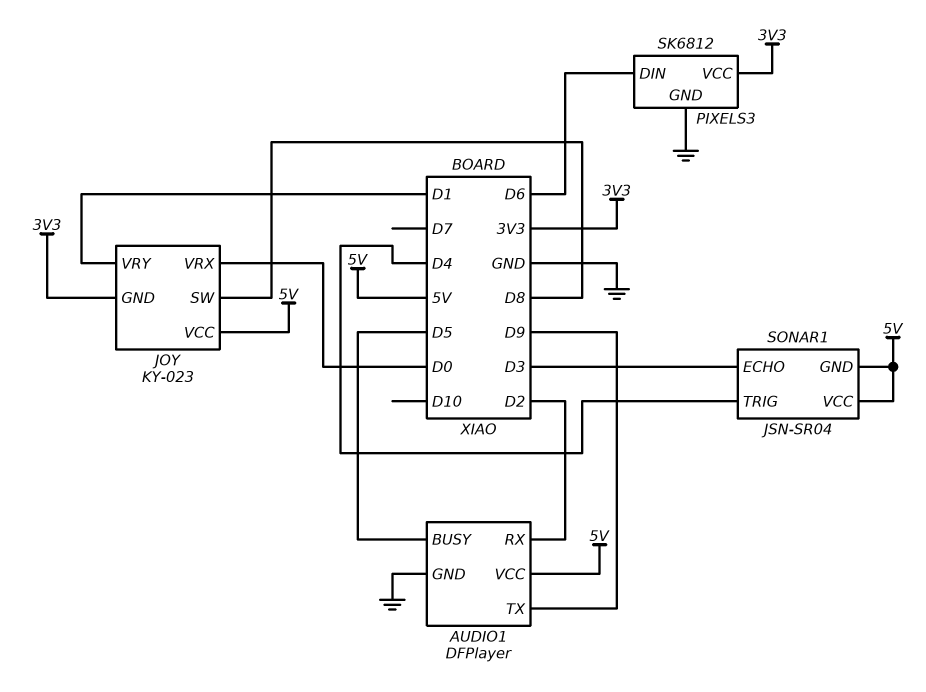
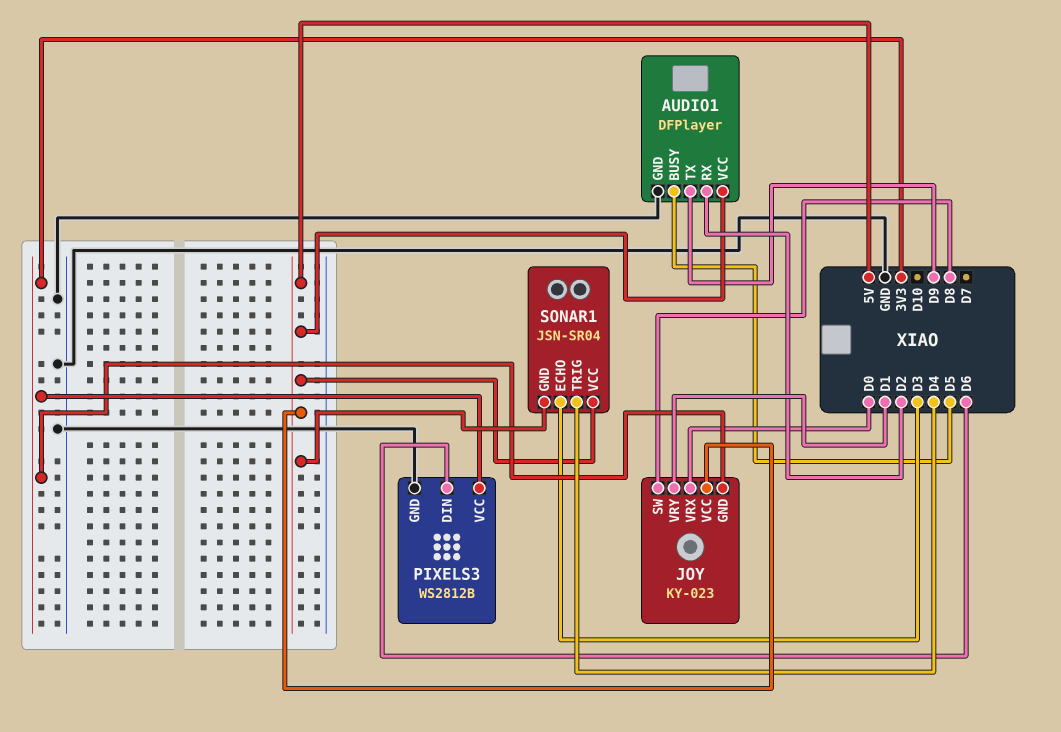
PIXELS3: SK6812 -> WS2812B

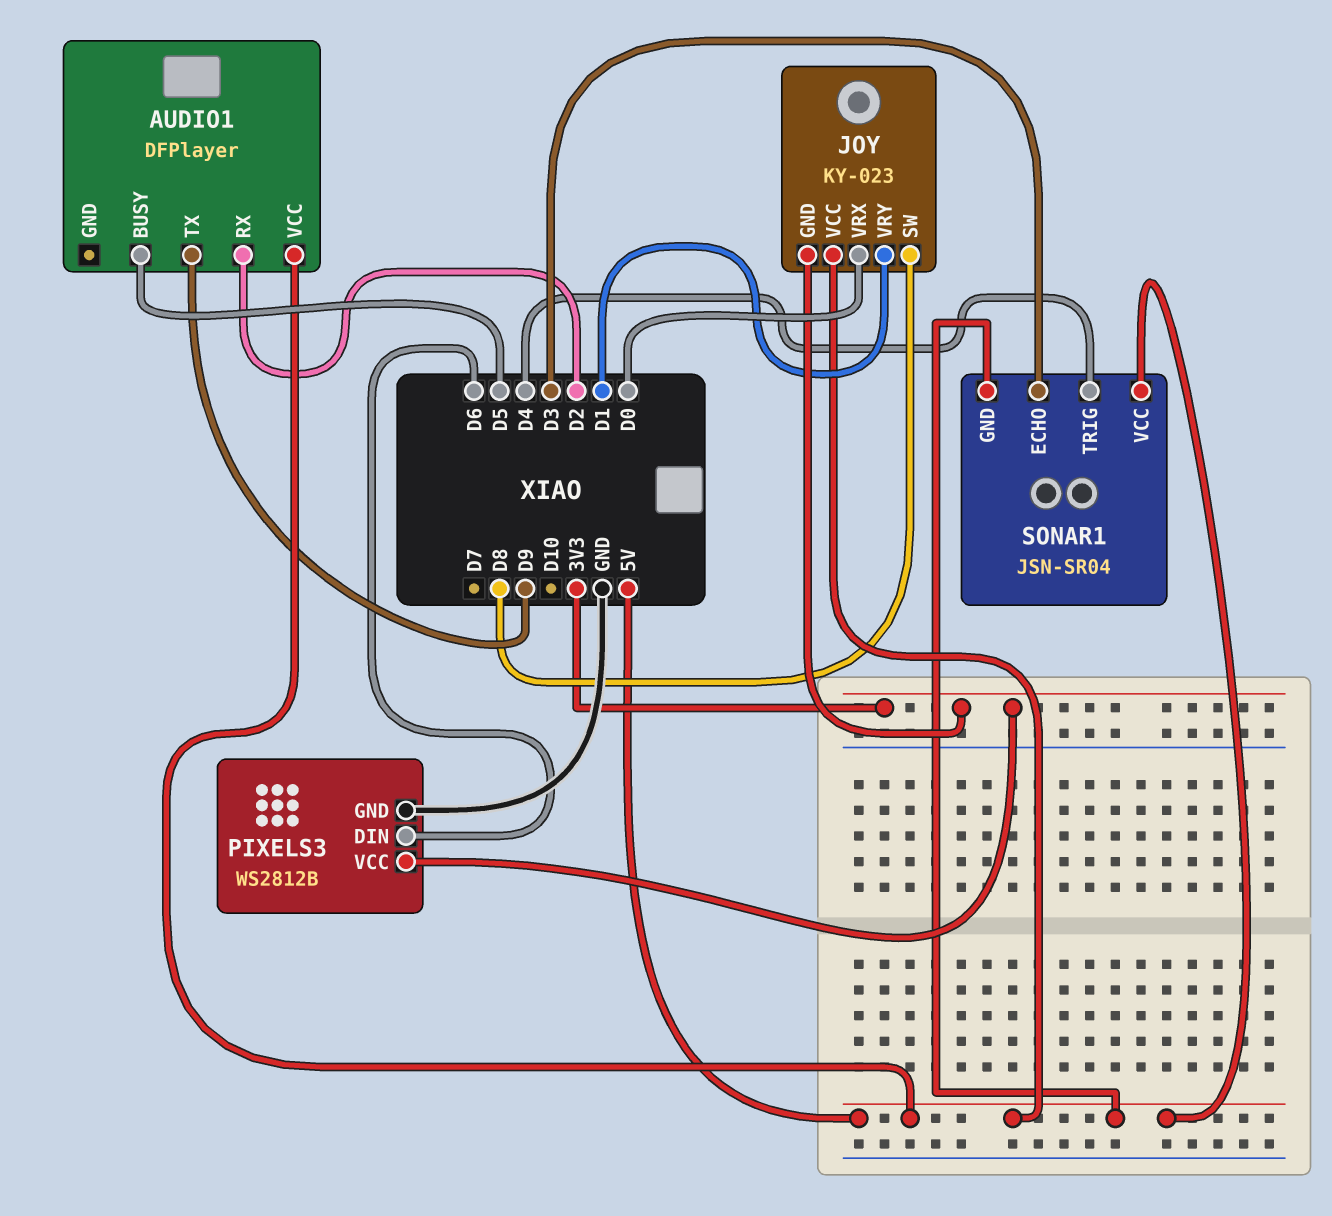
AUDIO1 pin GND: GND -> none

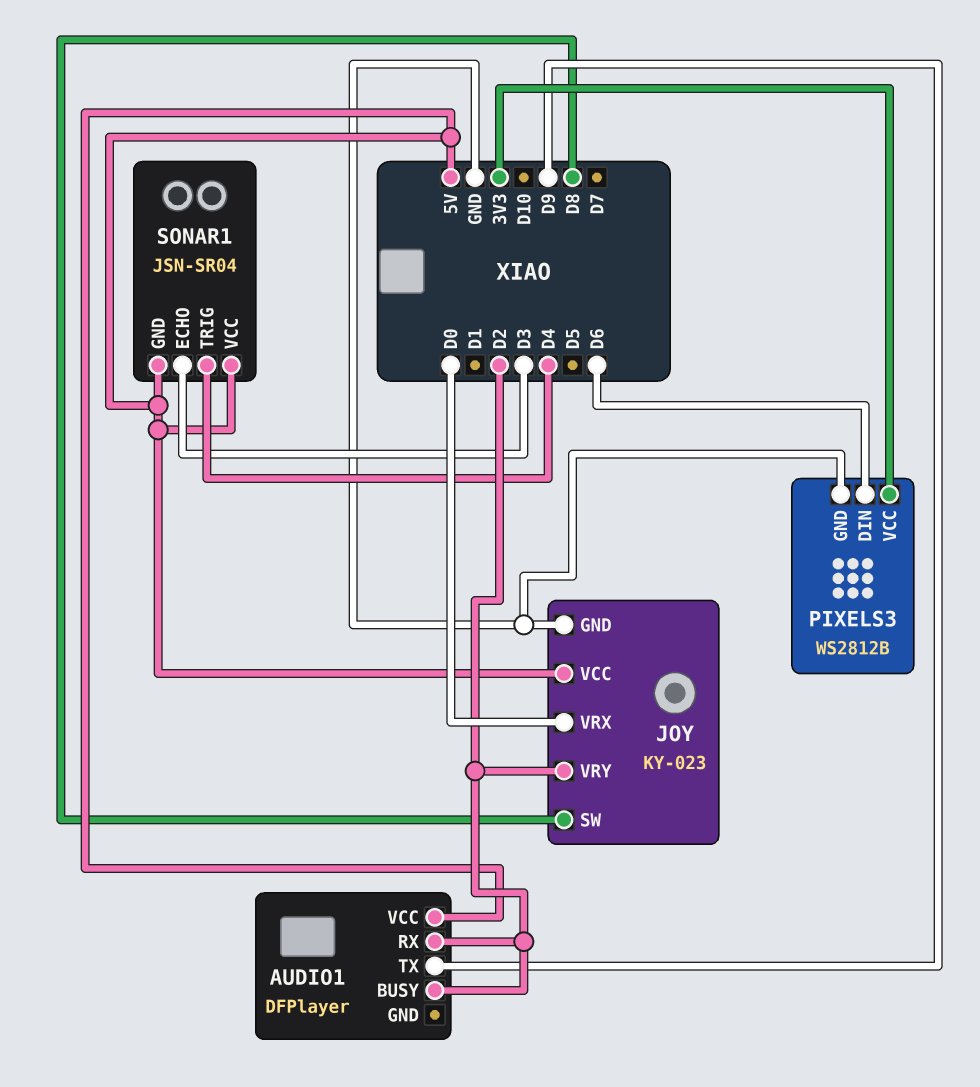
AUDIO1 pin BUSY: D5 -> D2
JOY pin GND: 3V3 -> GND
JOY pin VRY: D1 -> D2

